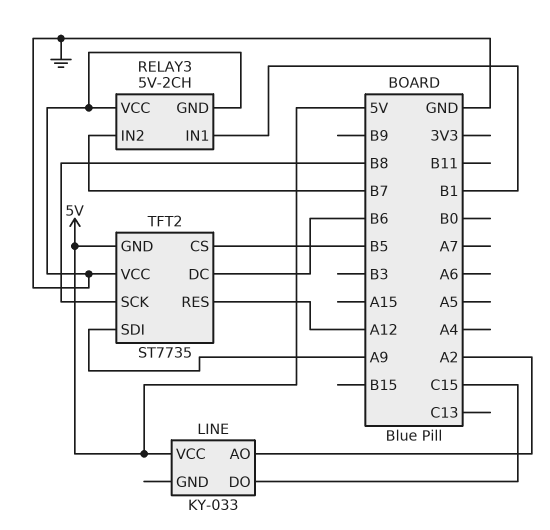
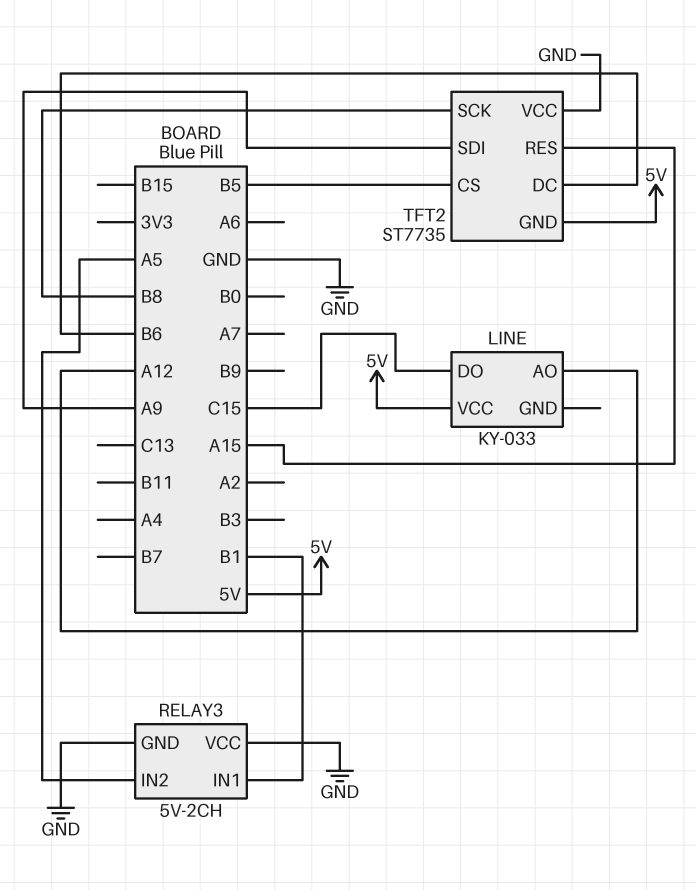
LINE pin AO: A2 -> A12
RELAY3 pin IN2: B7 -> A5
TFT2 pin RES: A12 -> A15

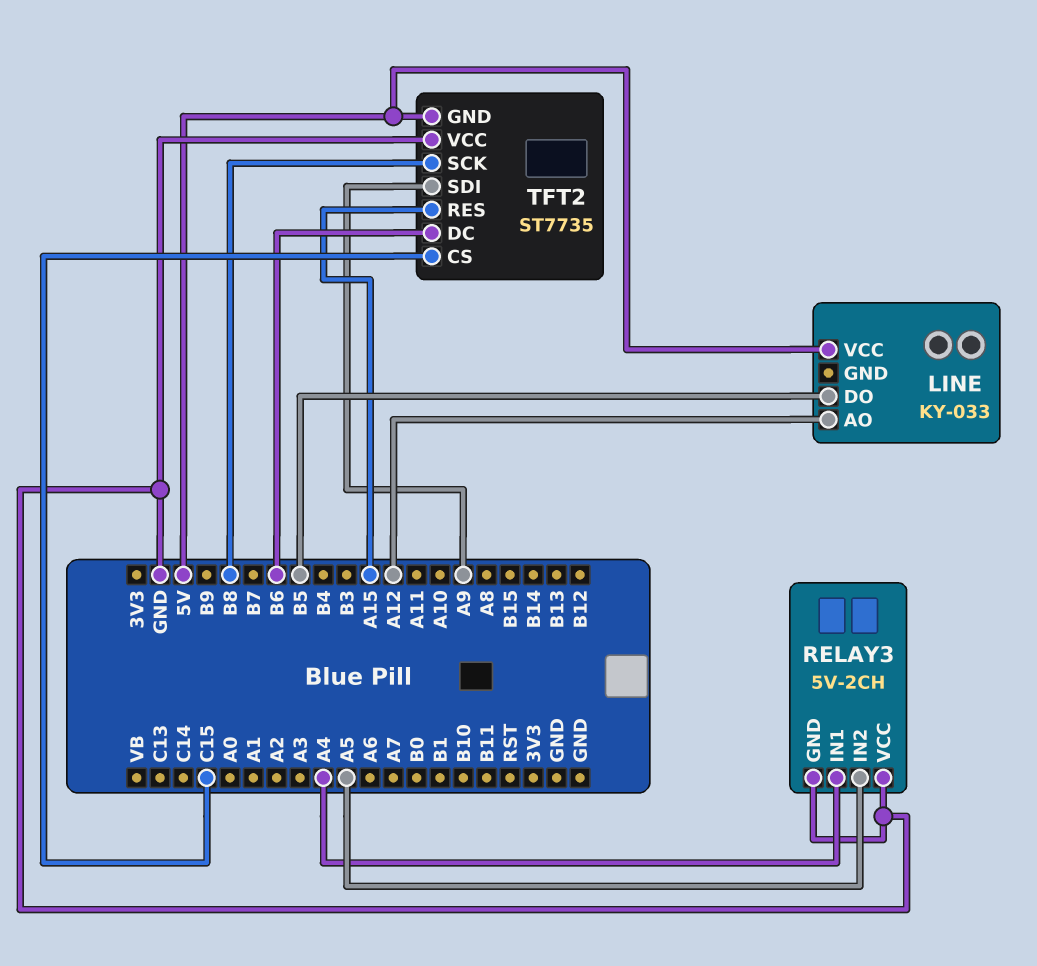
LINE pin DO: C15 -> B5
RELAY3 pin IN1: B1 -> A4
TFT2 pin CS: B5 -> C15

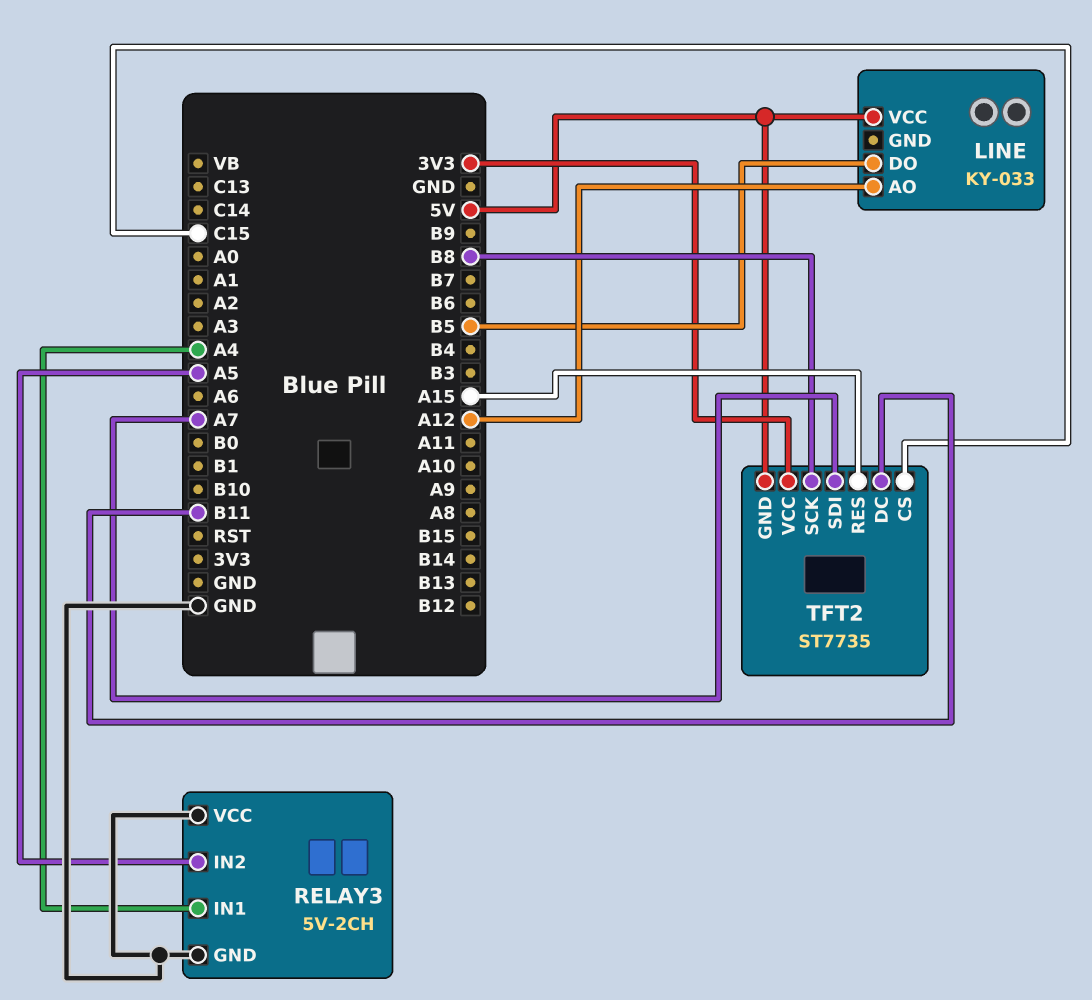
TFT2 pin DC: B6 -> B11
TFT2 pin SDI: A9 -> A7
TFT2 pin VCC: GND -> 3V3

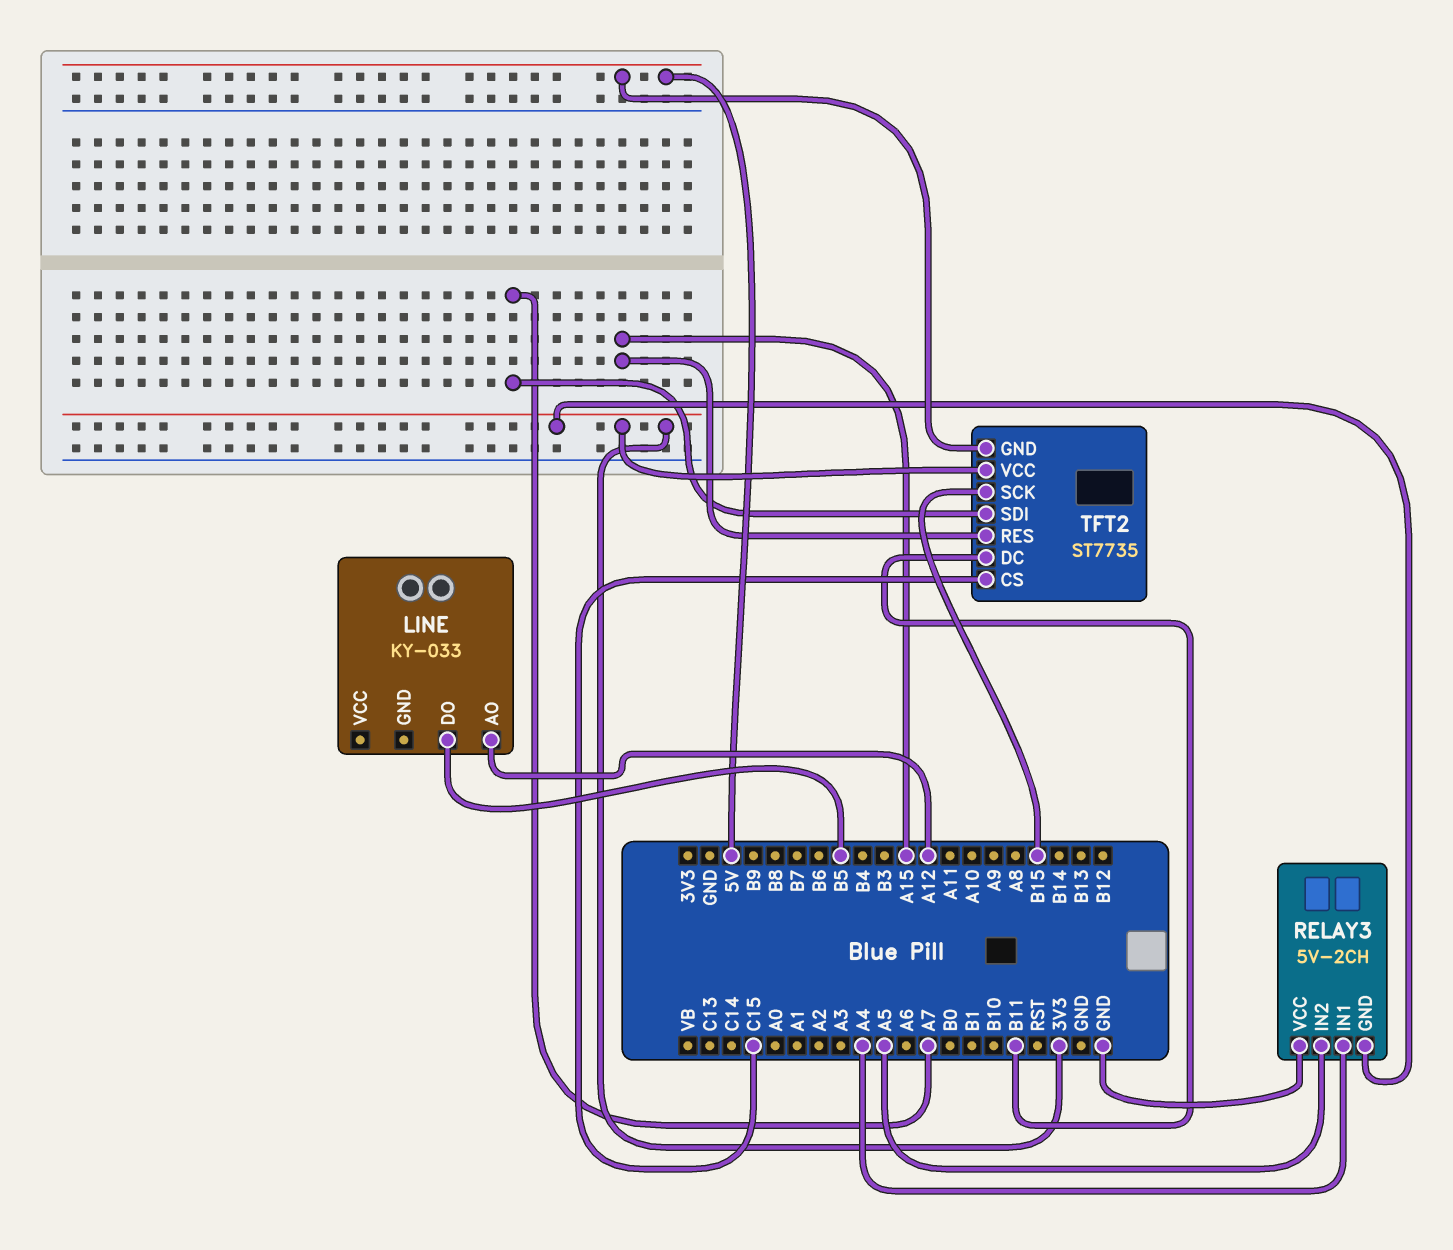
LINE pin VCC: 5V -> none
RELAY3 pin GND: GND -> 3V3
TFT2 pin SCK: B8 -> B15

